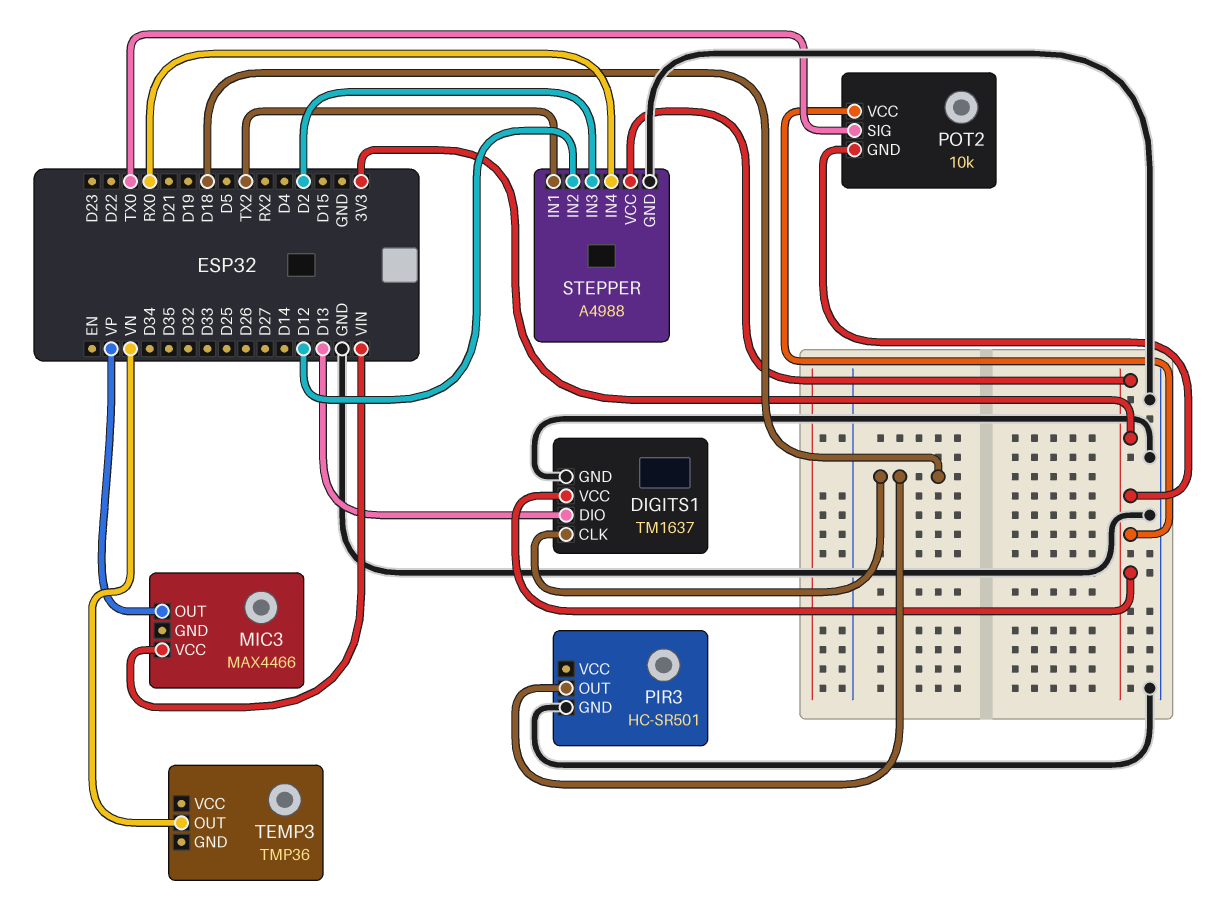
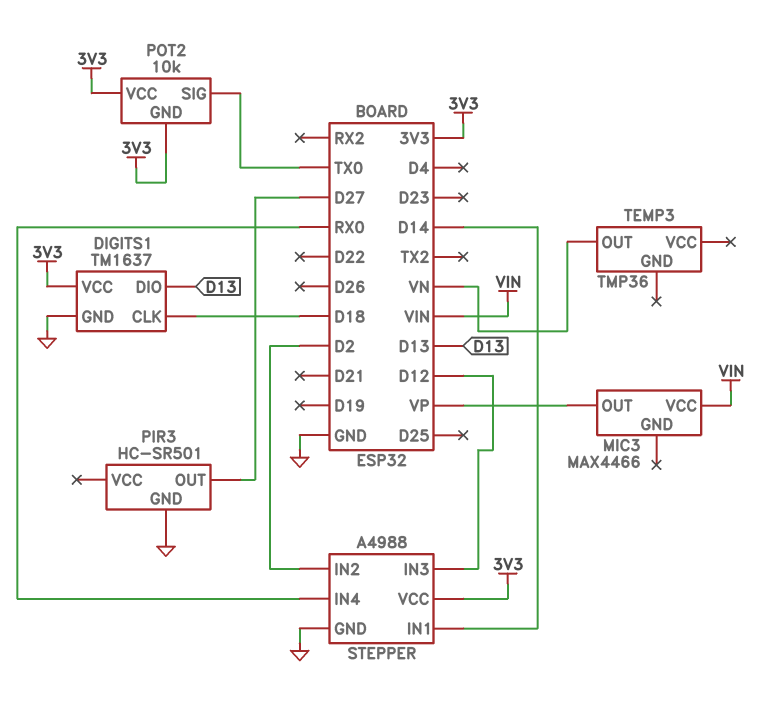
PIR3 pin OUT: D18 -> D27
STEPPER pin IN1: TX2 -> D14
STEPPER pin IN2: D12 -> D2
STEPPER pin IN3: D2 -> D12

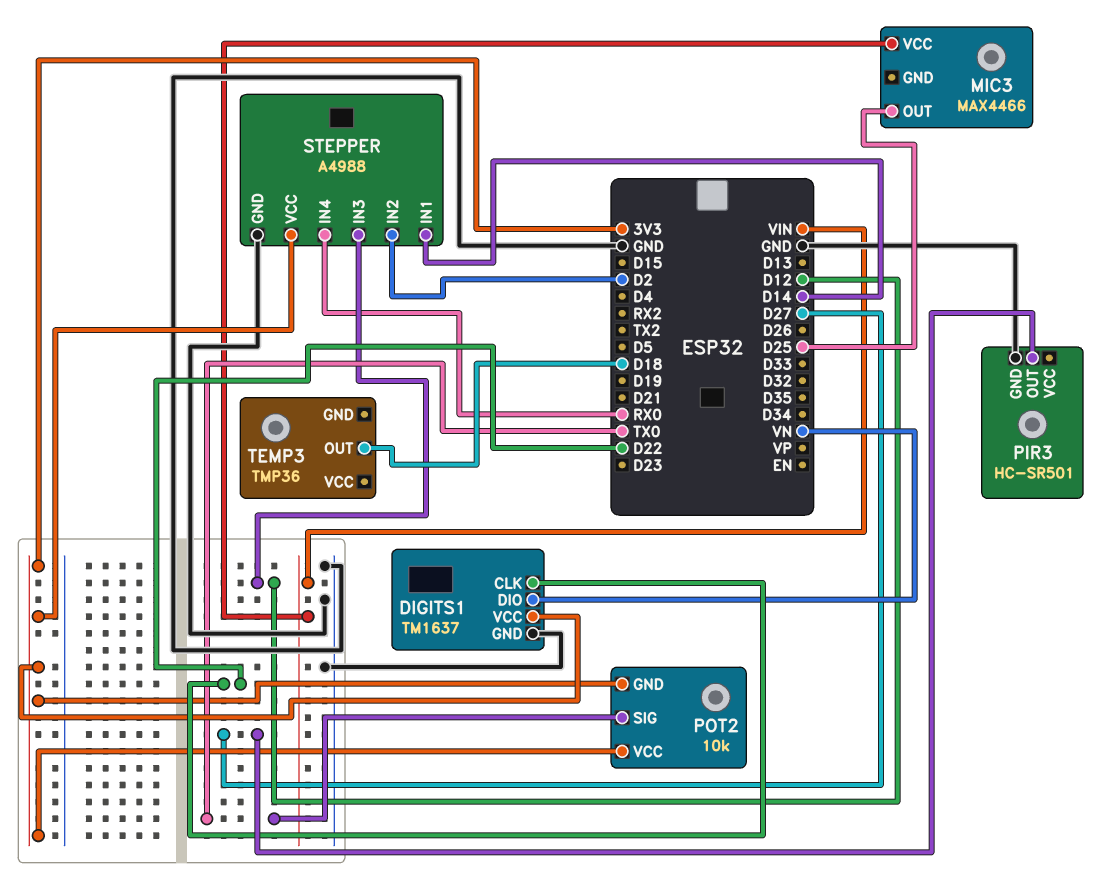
DIGITS1 pin CLK: D18 -> D22
DIGITS1 pin DIO: D13 -> VN
MIC3 pin OUT: VP -> D25
TEMP3 pin OUT: VN -> D18

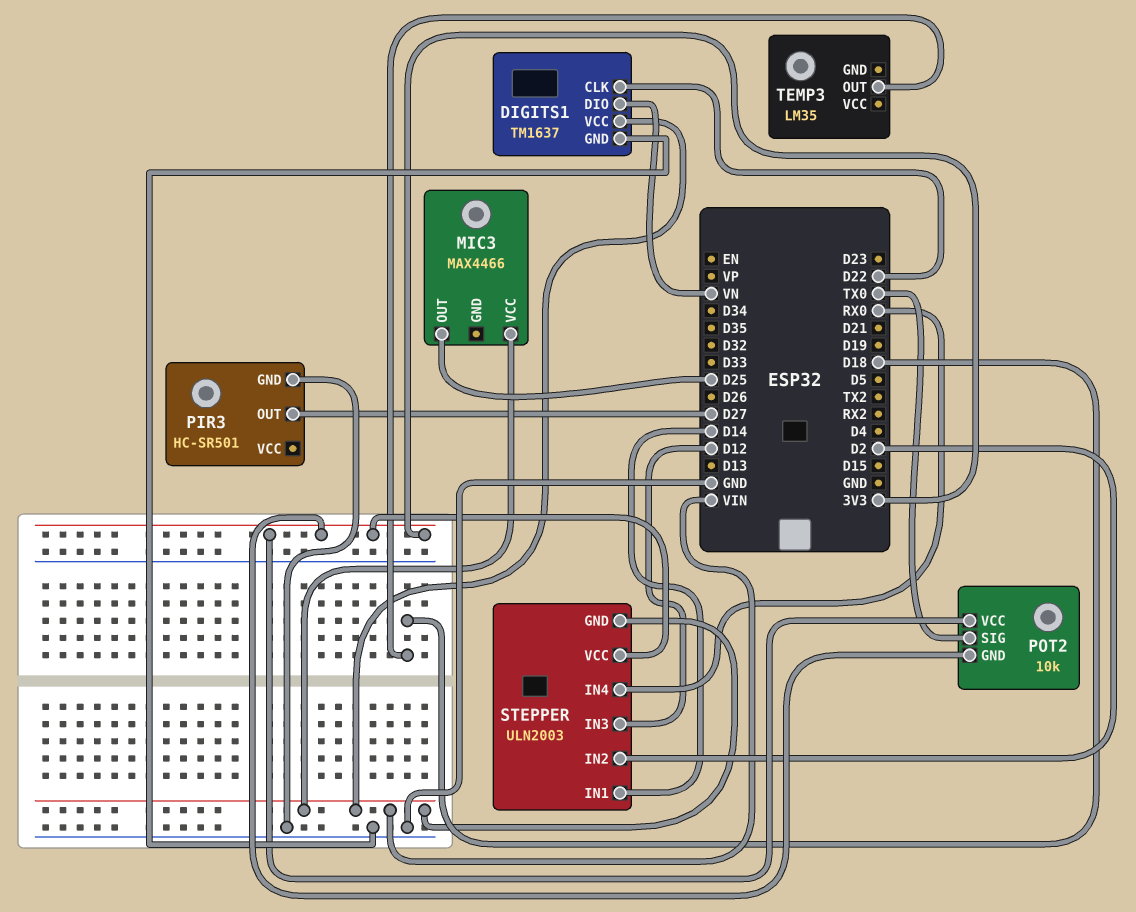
DIGITS1 pin VCC: 3V3 -> VIN
STEPPER: A4988 -> ULN2003
STEPPER pin GND: GND -> VIN
TEMP3: TMP36 -> LM35

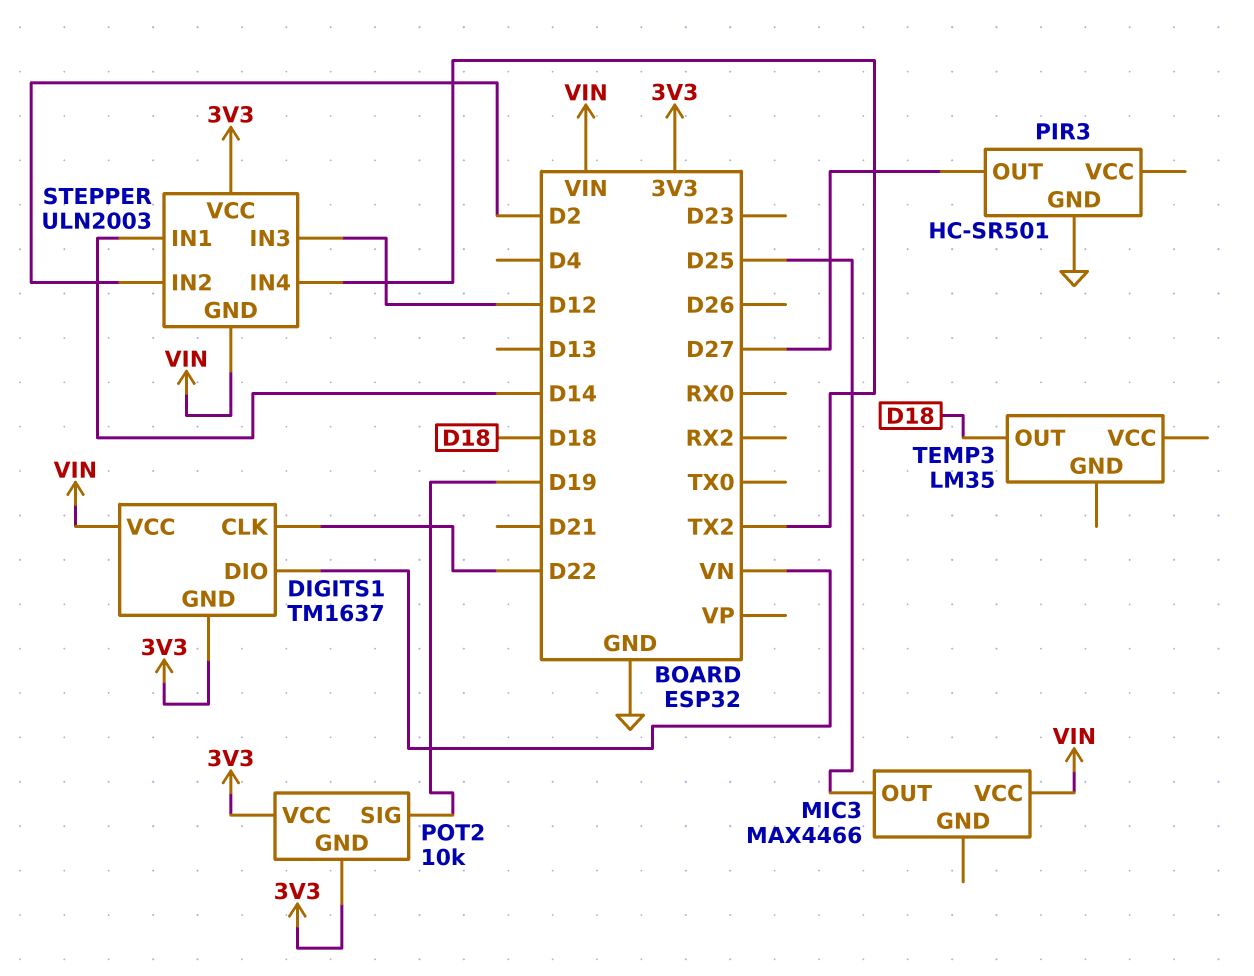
DIGITS1 pin GND: GND -> 3V3
POT2 pin SIG: TX0 -> D19
STEPPER pin IN4: RX0 -> TX2

